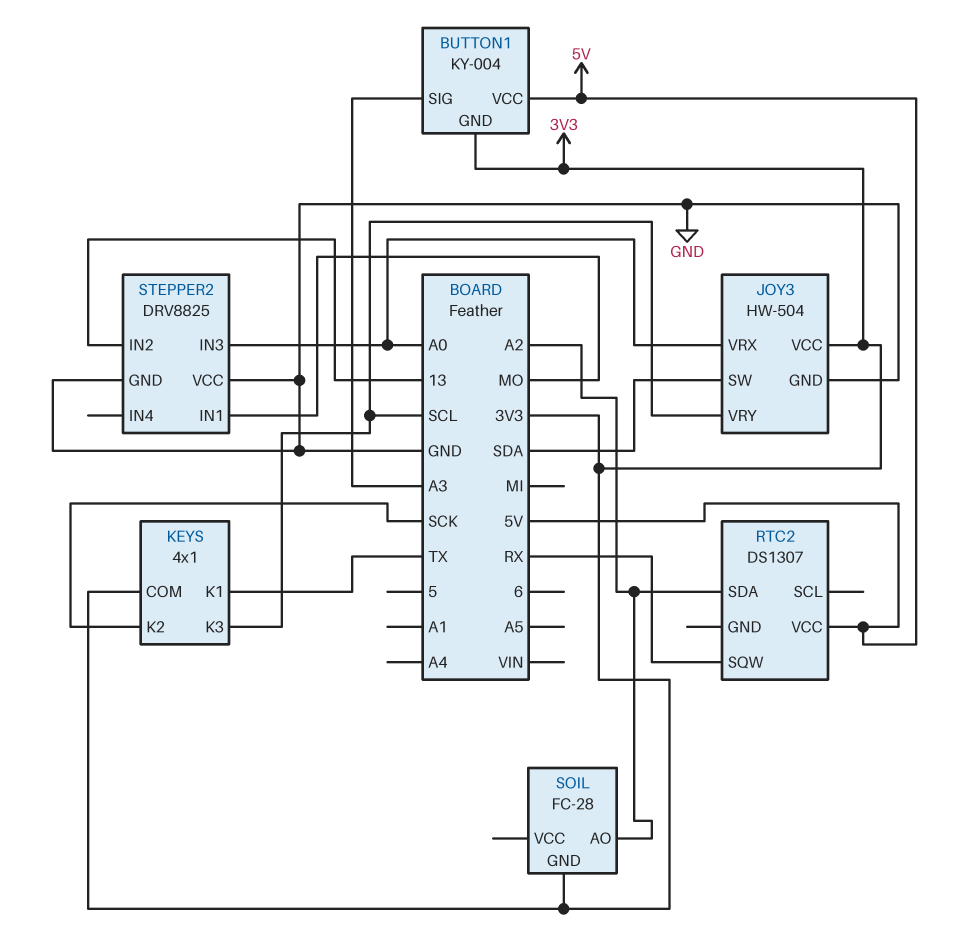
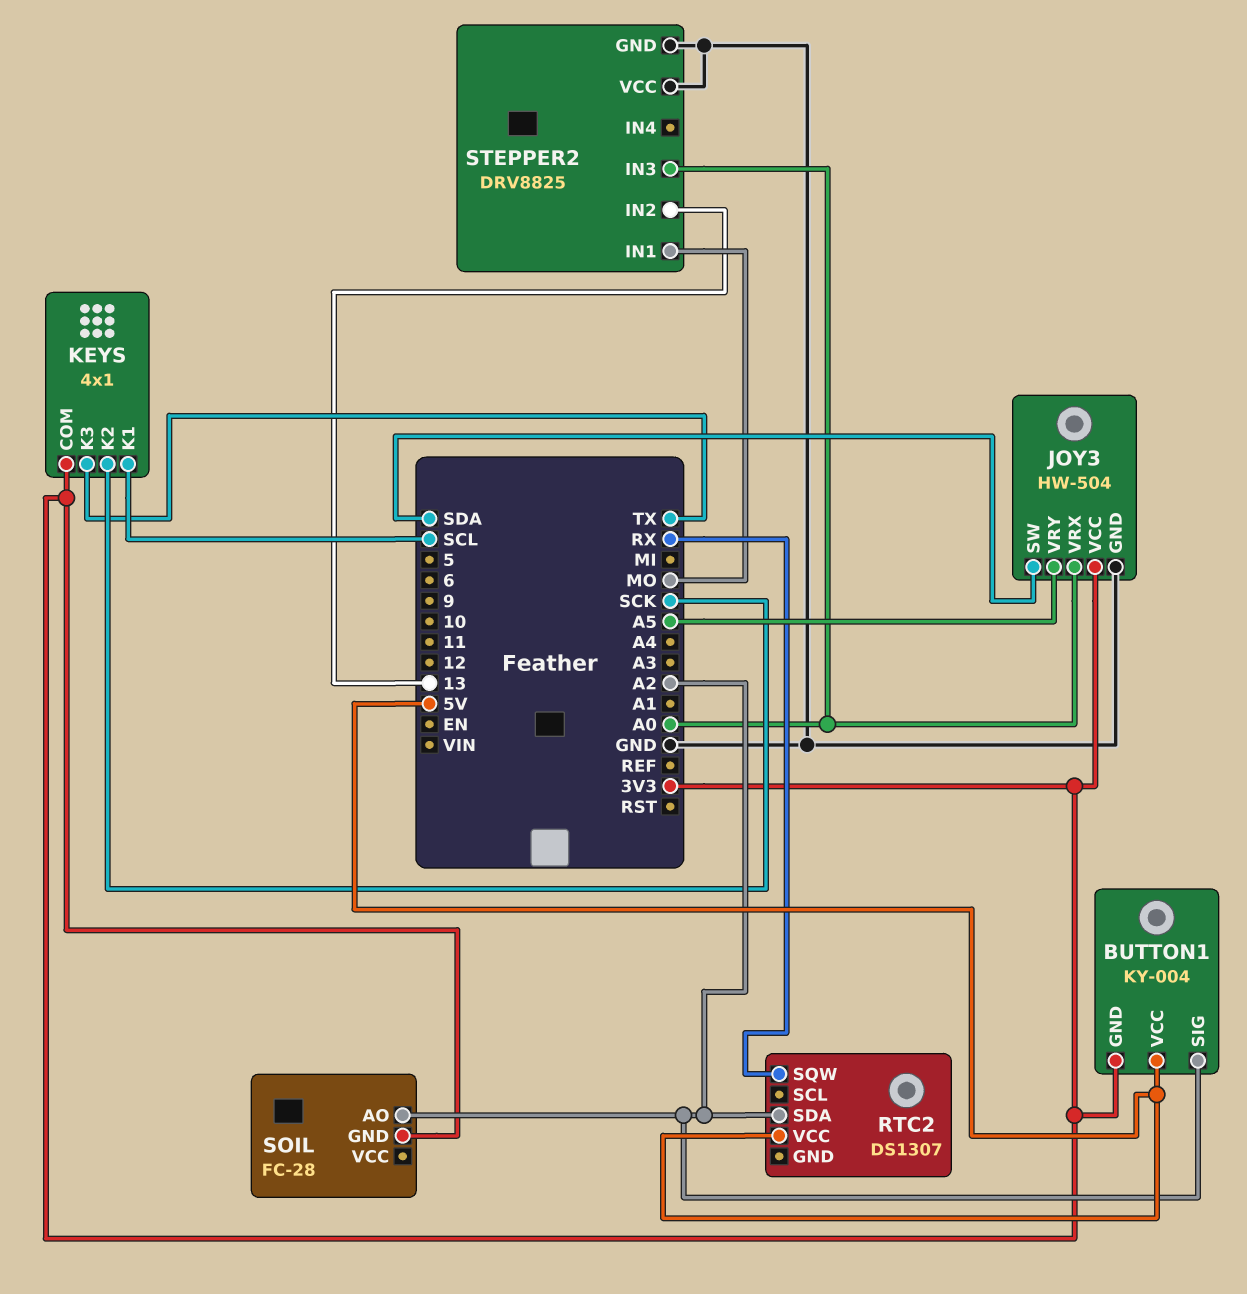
BUTTON1 pin SIG: A3 -> A2
JOY3 pin VRY: SCL -> A5
KEYS pin K1: TX -> SCL
KEYS pin K3: SCL -> TX

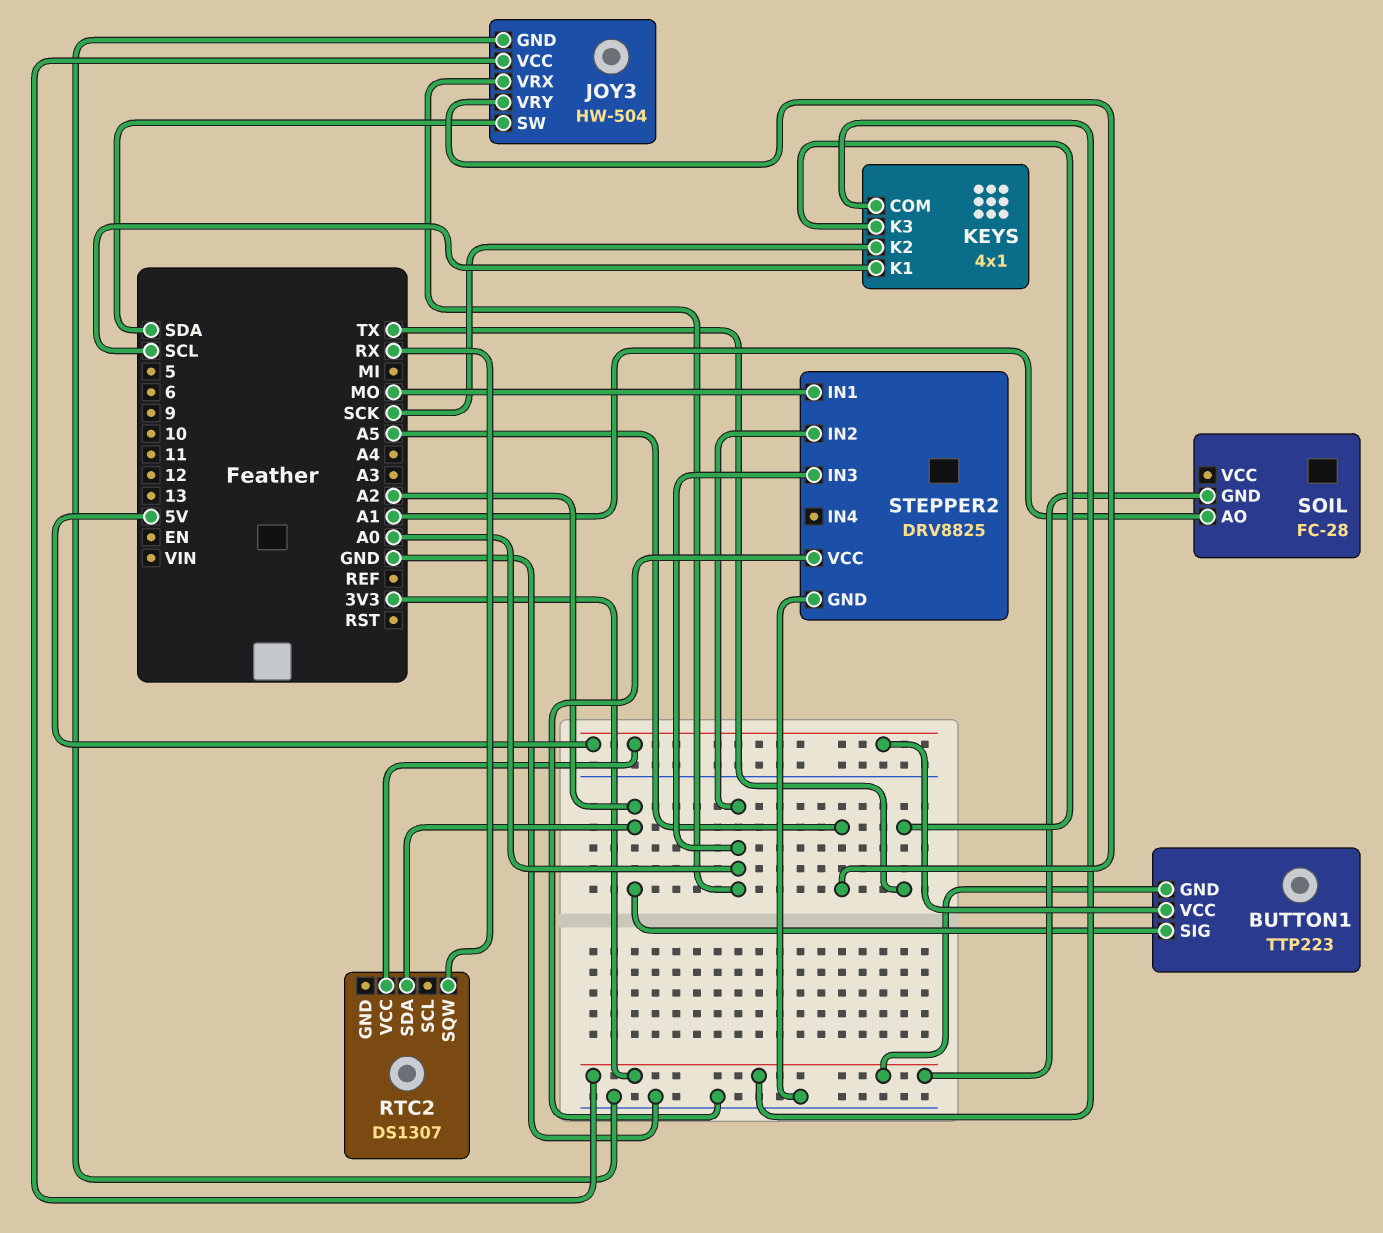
BUTTON1: KY-004 -> TTP223
SOIL pin AO: A2 -> A1
STEPPER2 pin IN2: 13 -> A0

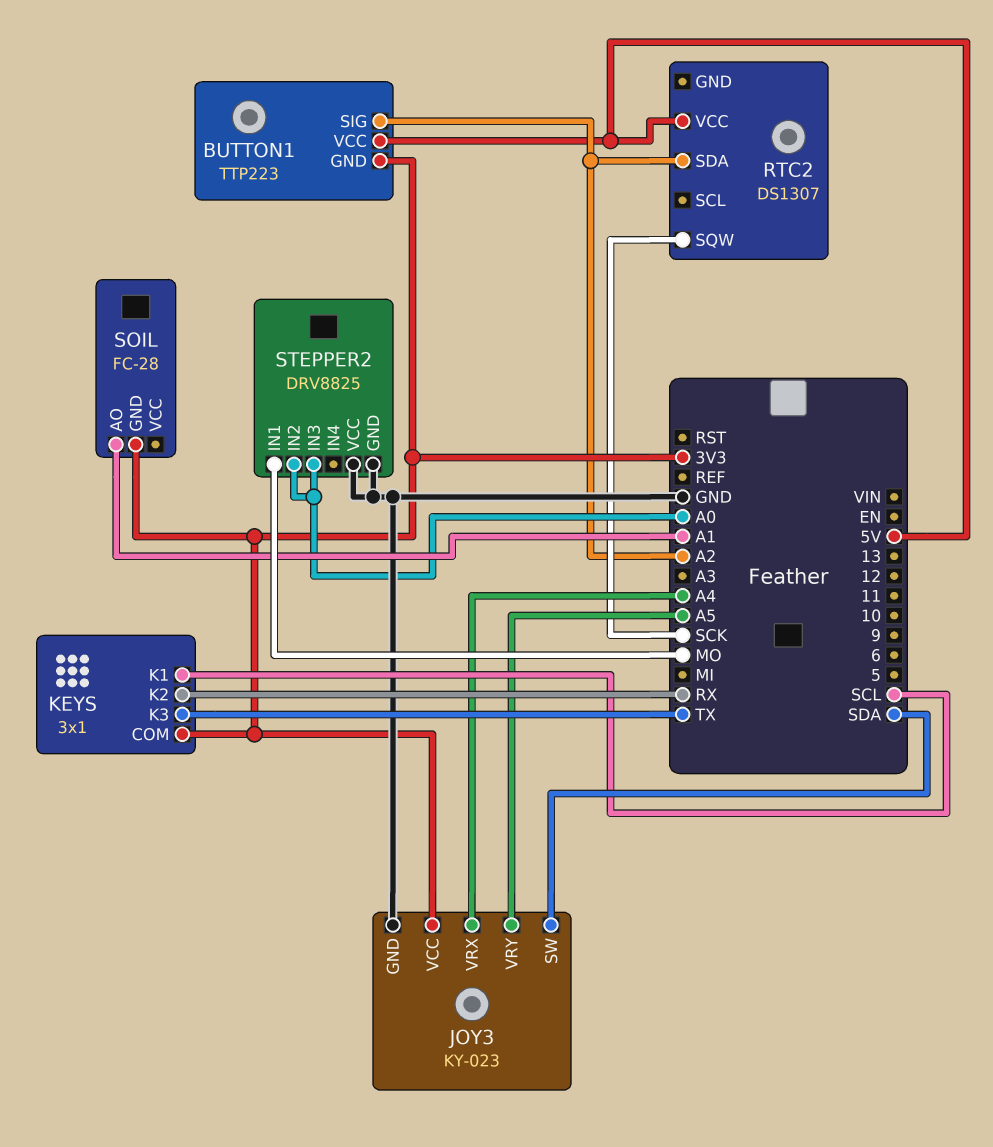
JOY3: HW-504 -> KY-023
JOY3 pin VRX: A0 -> A4
KEYS: 4x1 -> 3x1
KEYS pin K2: SCK -> RX
RTC2 pin SQW: RX -> SCK

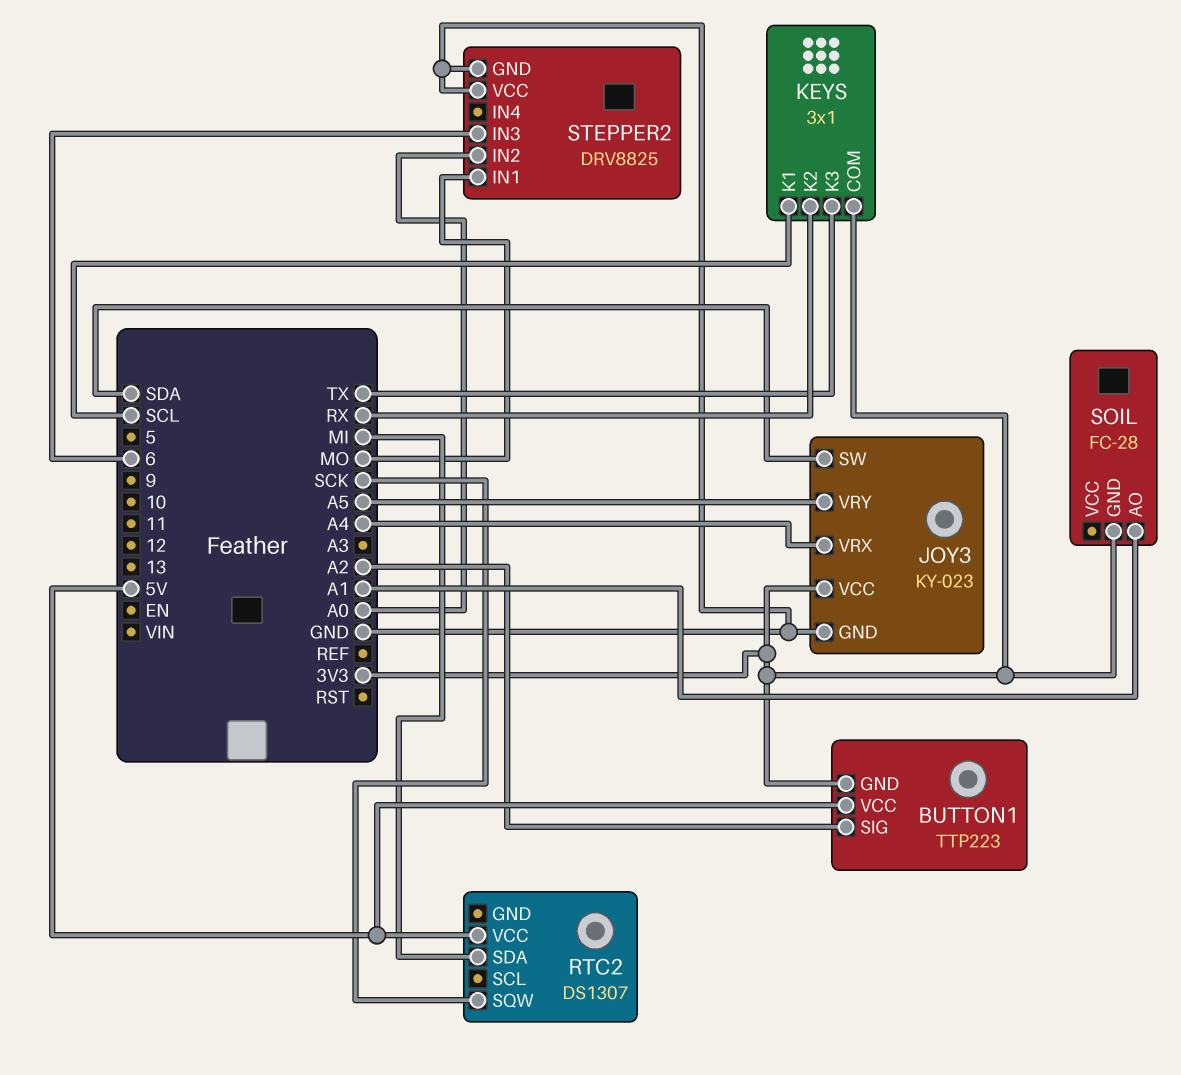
RTC2 pin SDA: A2 -> MI
STEPPER2 pin IN3: A0 -> 6

